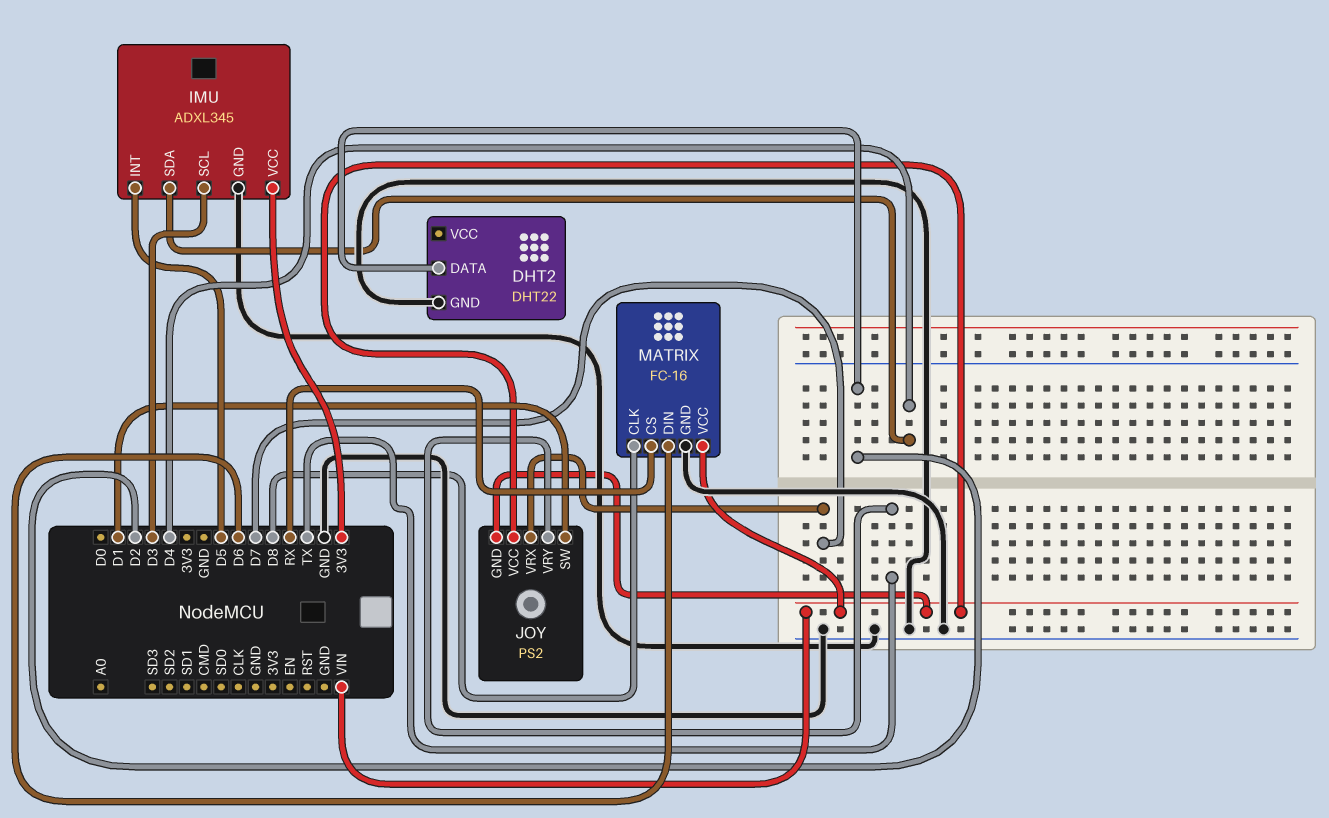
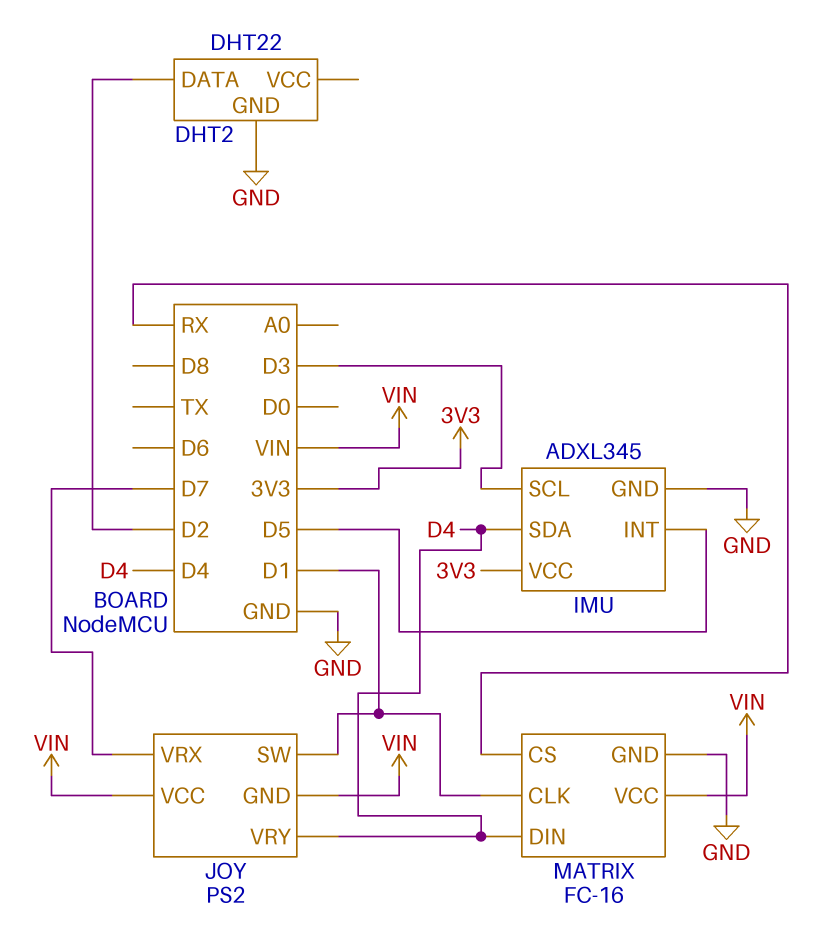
JOY pin VRY: TX -> D4
MATRIX pin CLK: D8 -> D1
MATRIX pin DIN: D6 -> D4

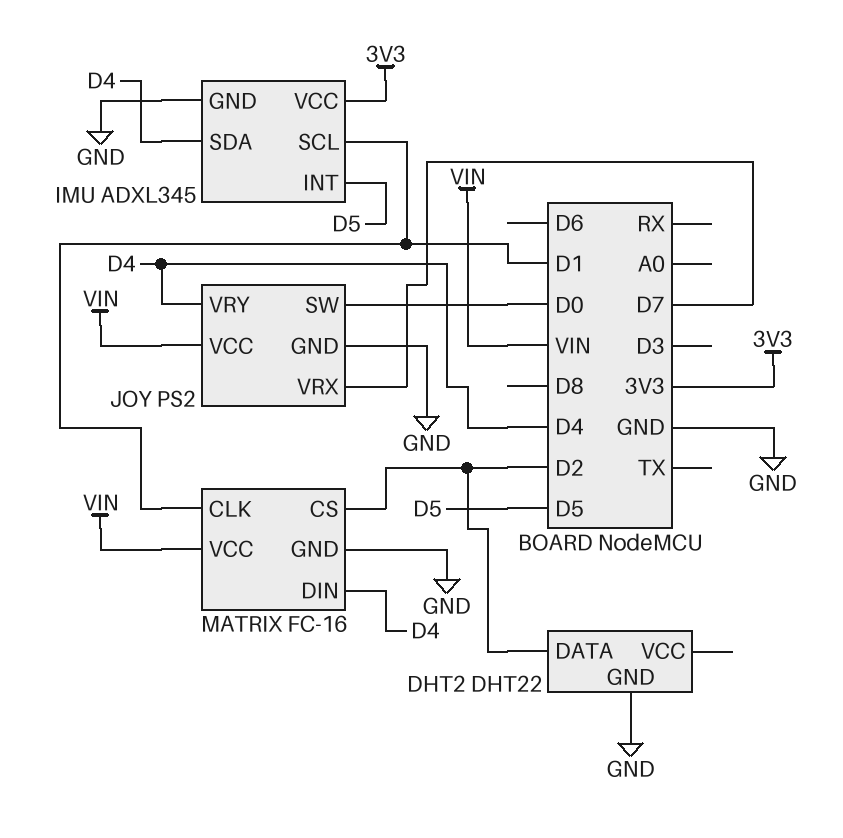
IMU pin SCL: D3 -> D1
JOY pin GND: VIN -> GND
JOY pin SW: D1 -> D0
MATRIX pin CS: RX -> D2

